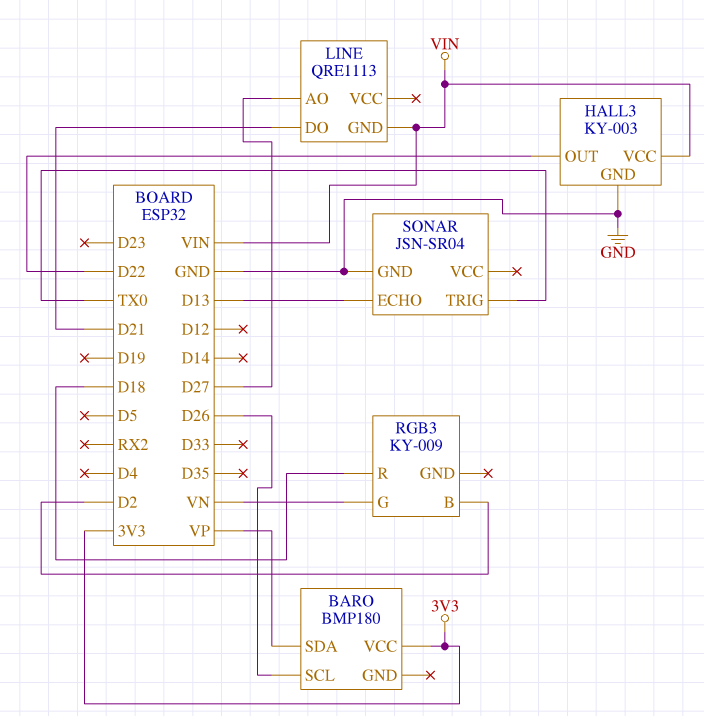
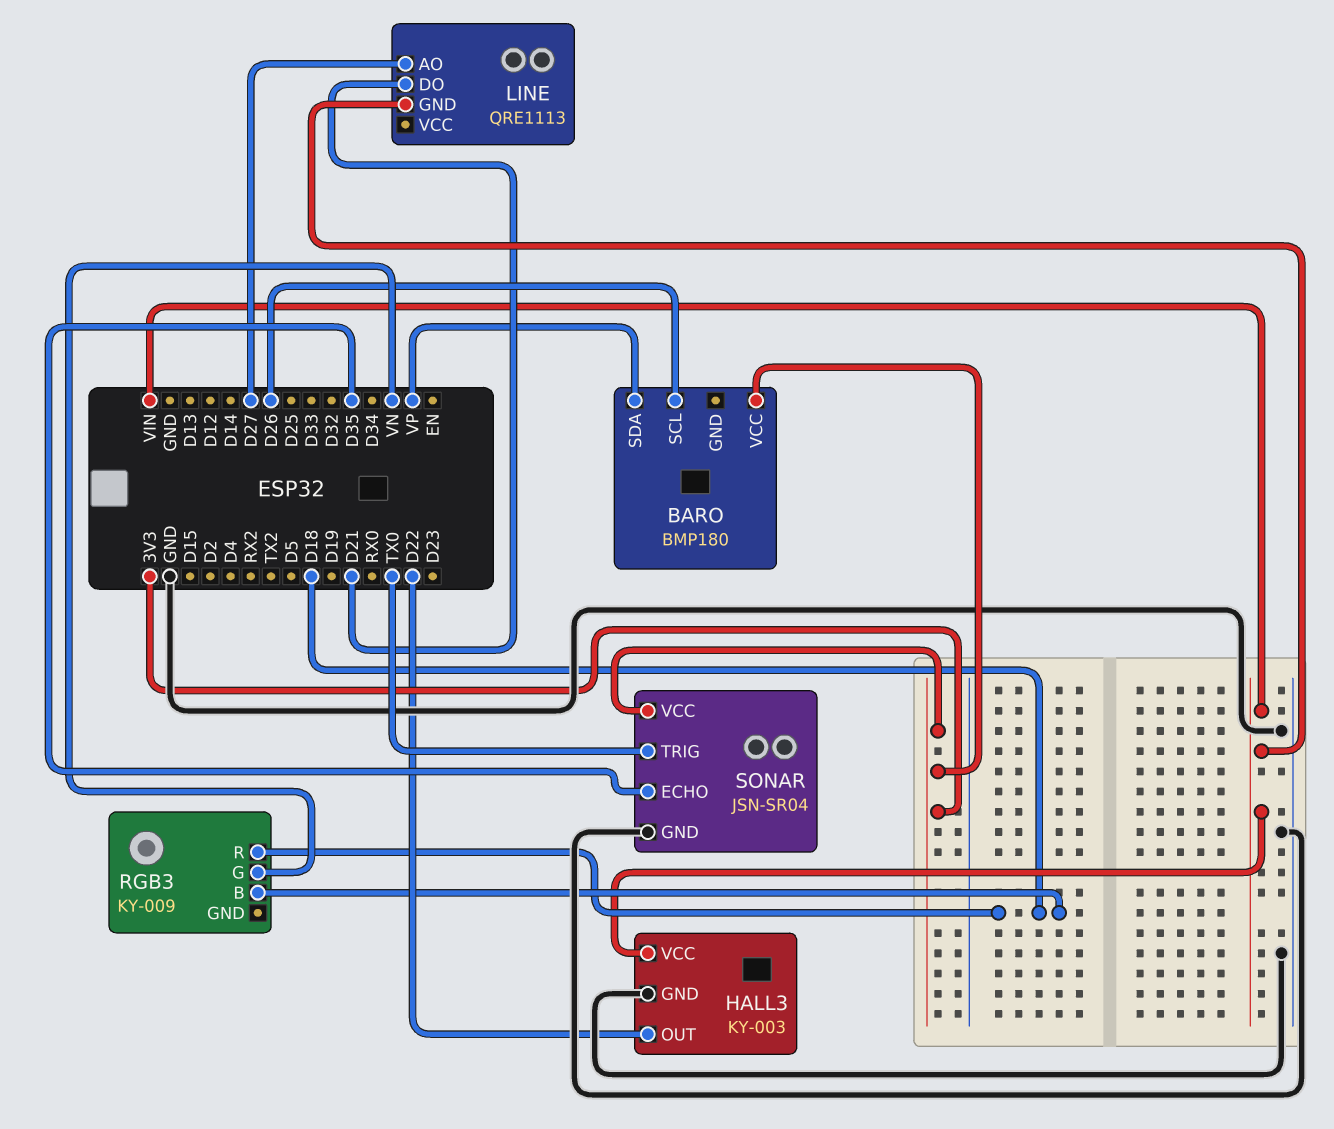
RGB3 pin B: D2 -> D18
SONAR pin ECHO: D13 -> D35
SONAR pin VCC: none -> 3V3

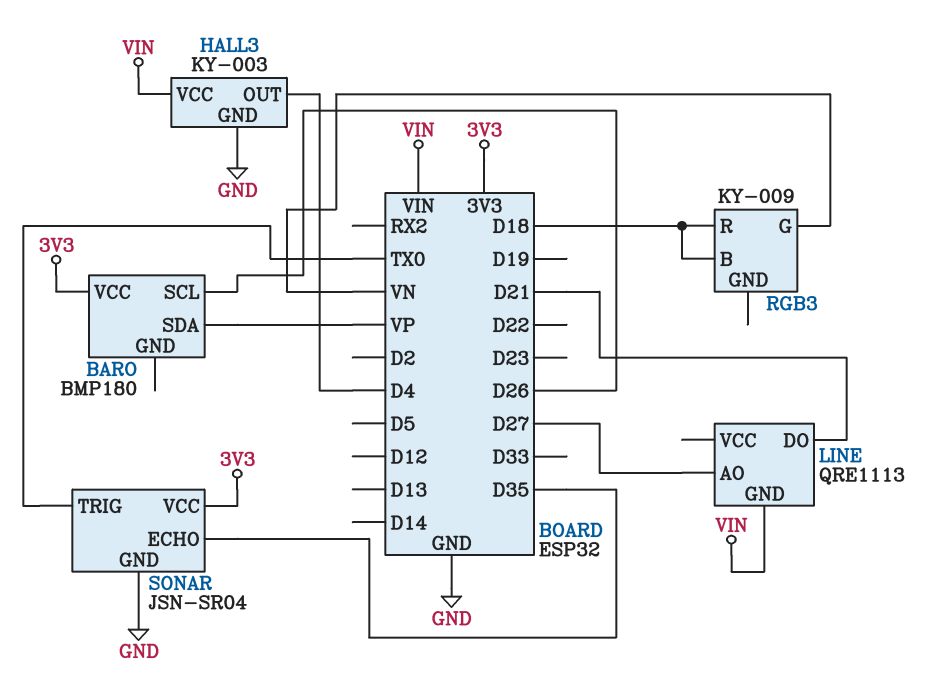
HALL3 pin OUT: D22 -> D4

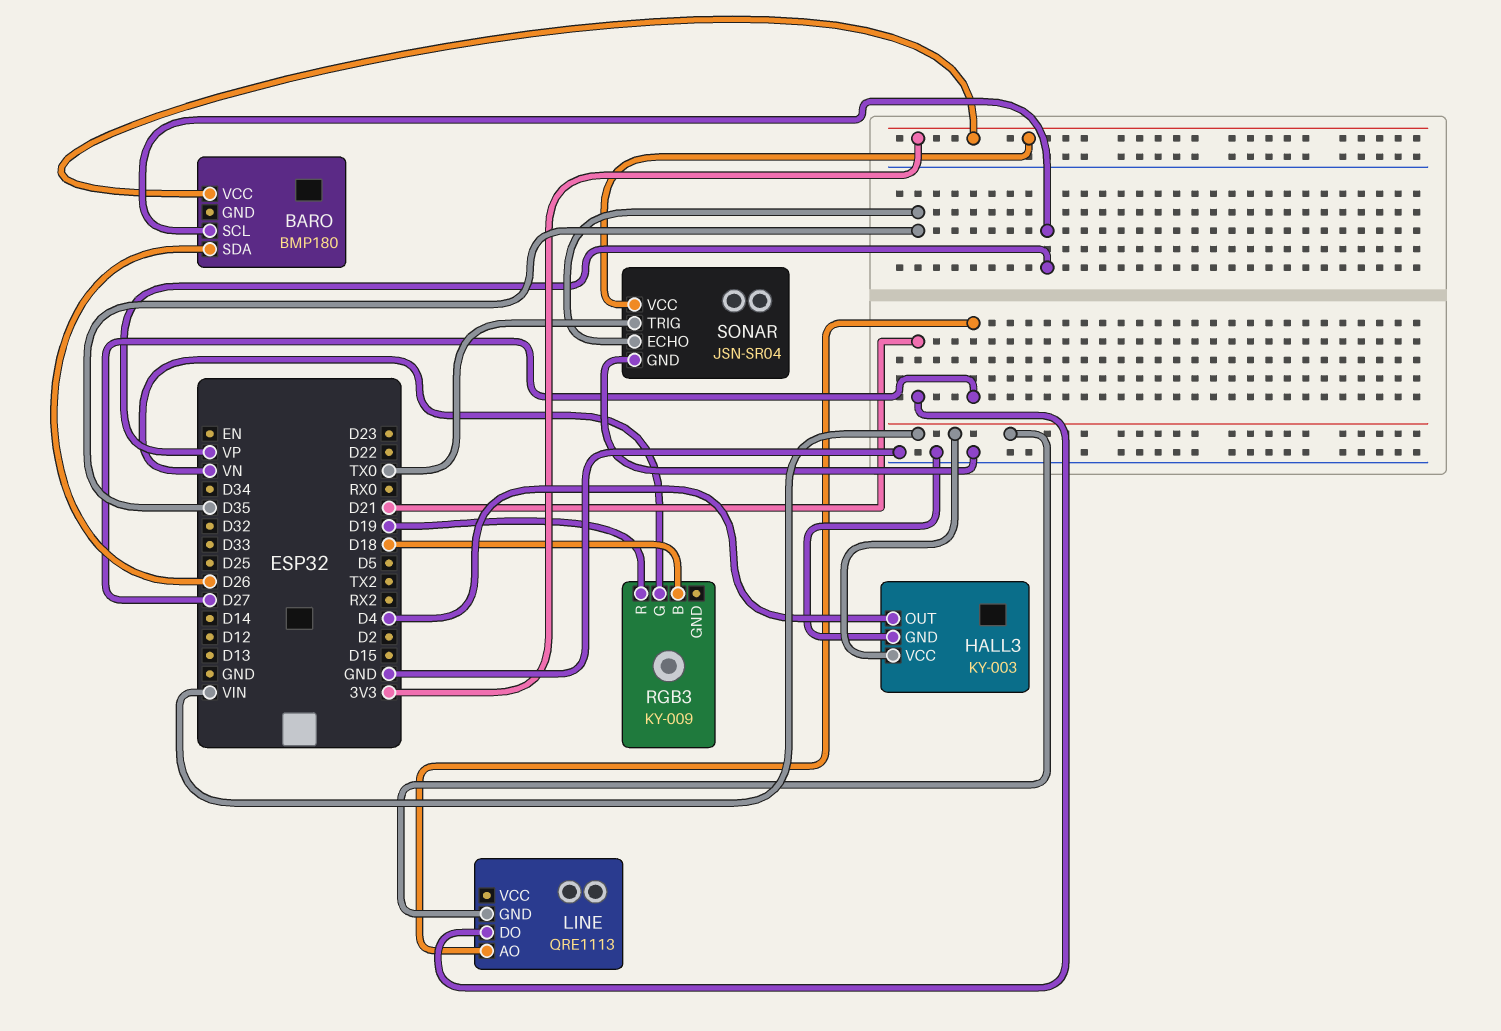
BARO pin SCL: D26 -> VP
BARO pin SDA: VP -> D26
RGB3 pin R: D18 -> D19

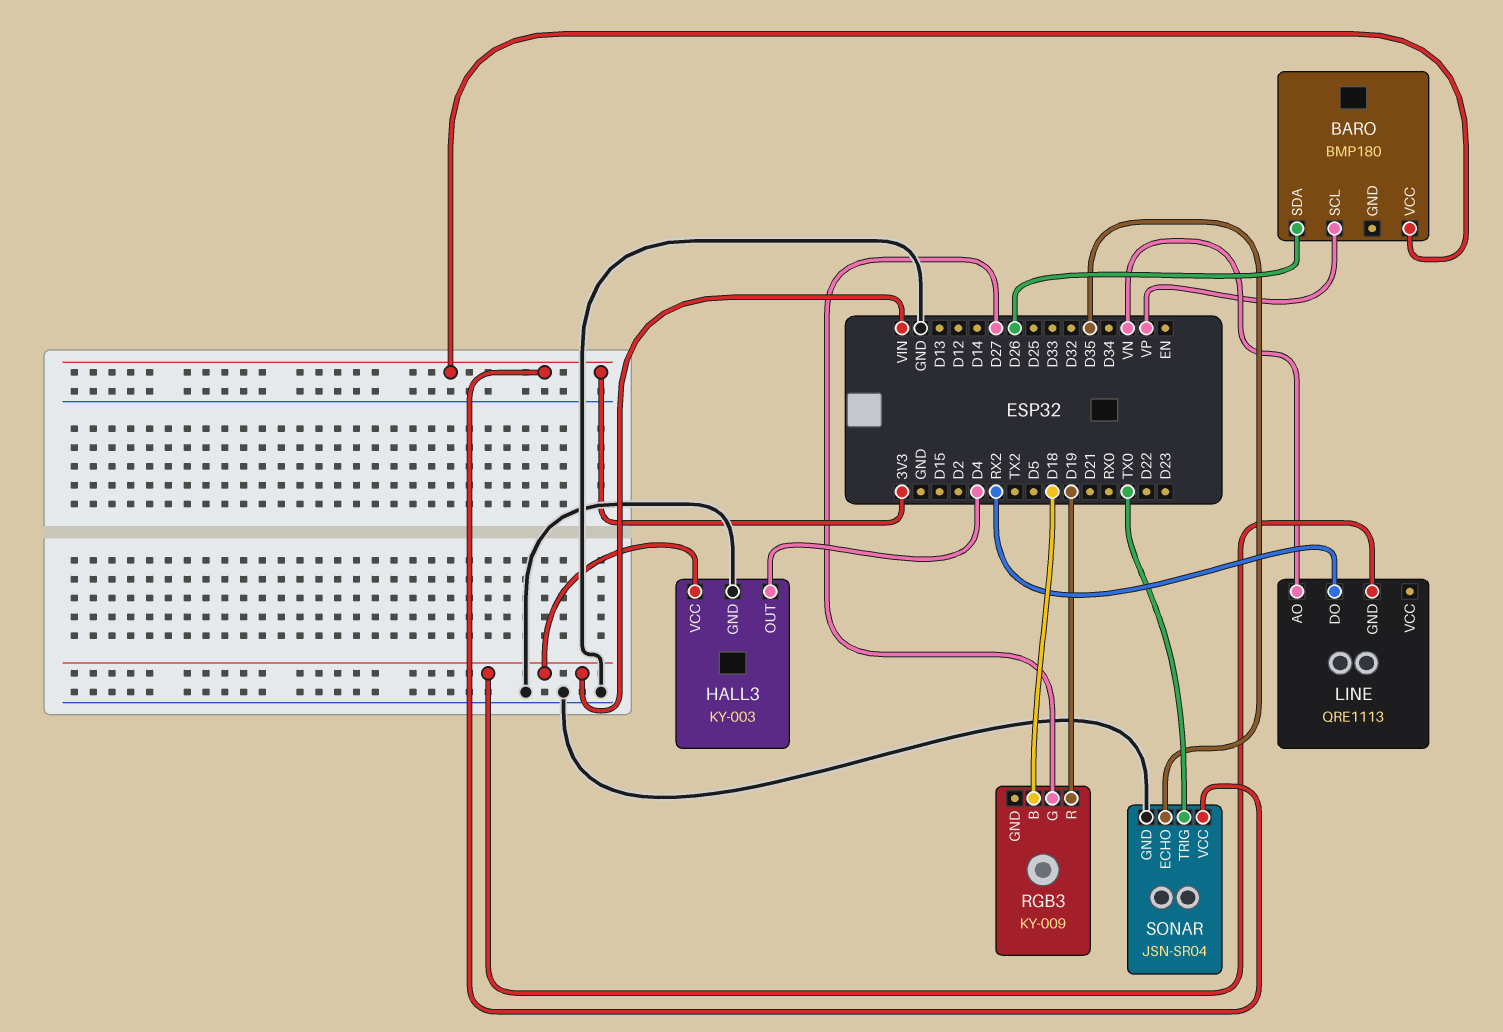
LINE pin AO: D27 -> VN
LINE pin DO: D21 -> RX2
RGB3 pin G: VN -> D27

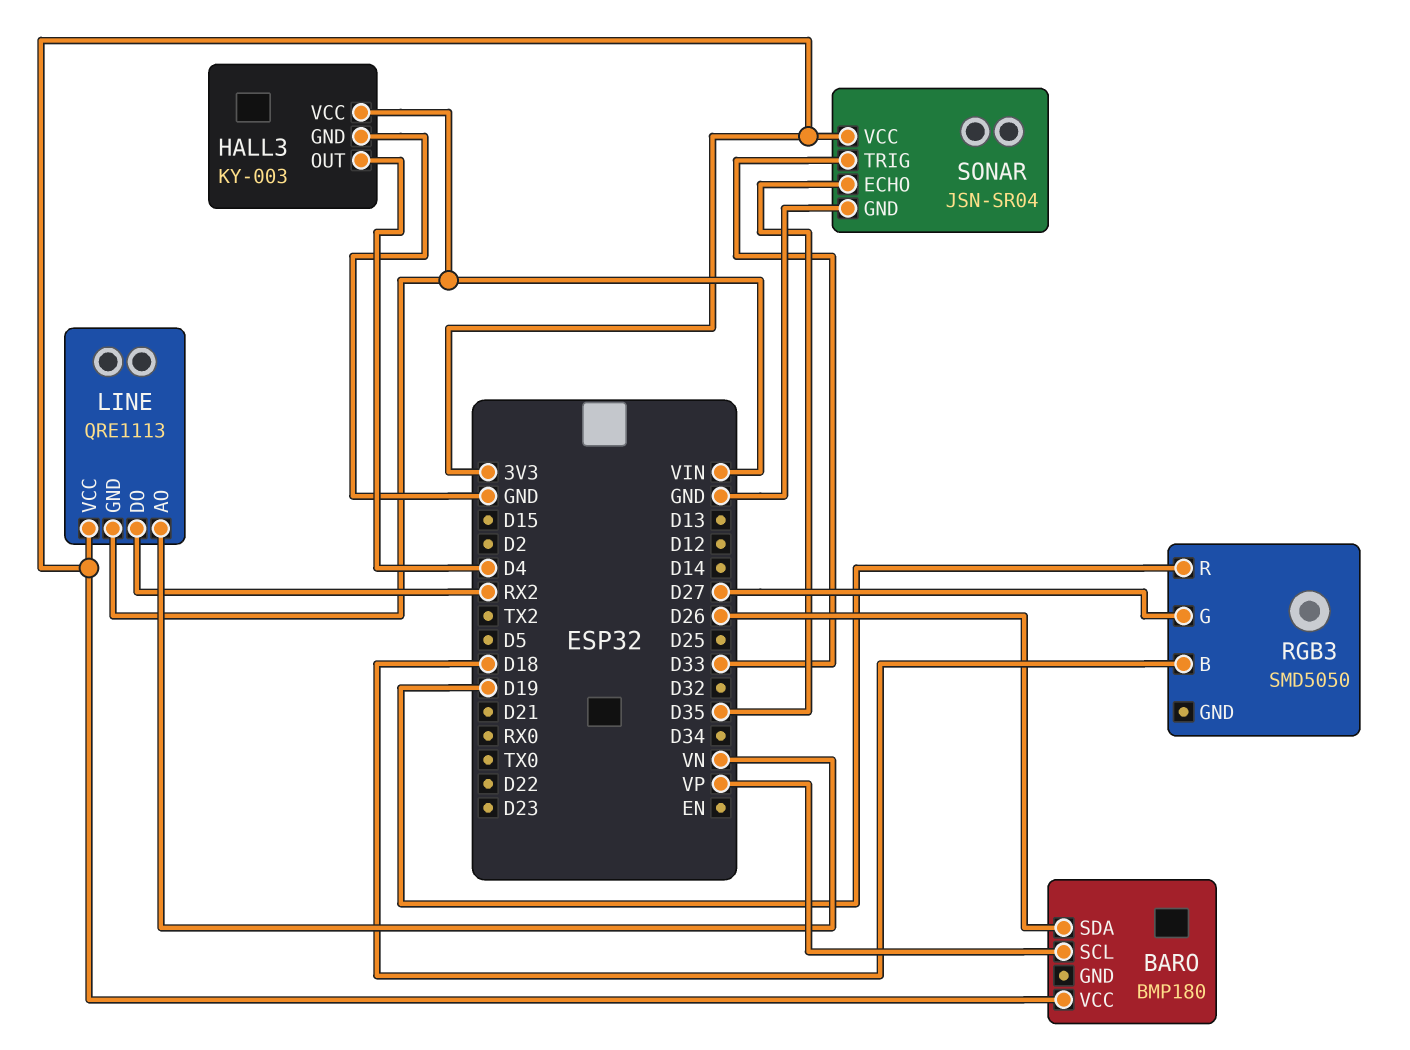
LINE pin VCC: none -> 3V3
RGB3: KY-009 -> SMD5050
SONAR pin TRIG: TX0 -> D33

